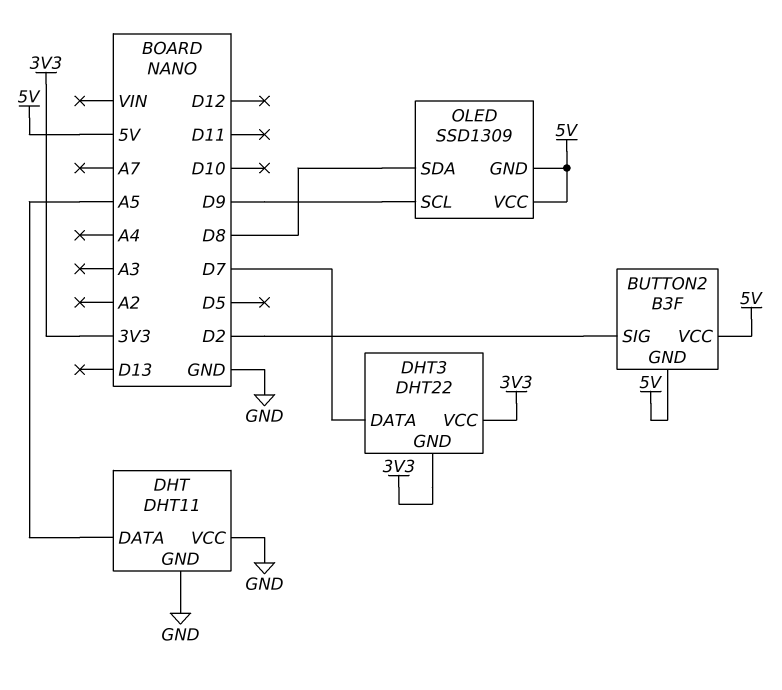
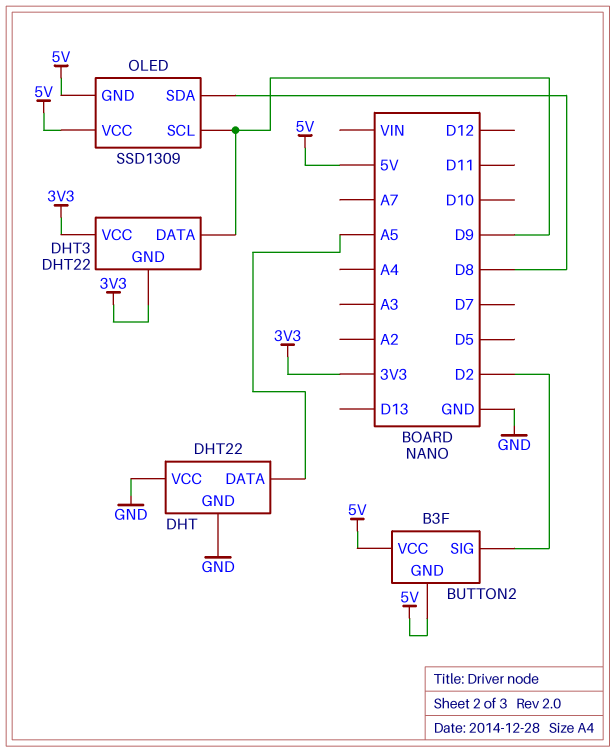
DHT: DHT11 -> DHT22
DHT3 pin DATA: D7 -> D9

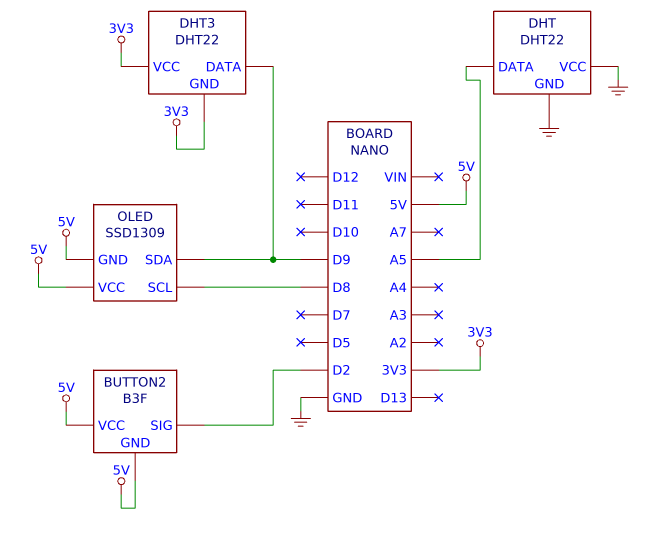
OLED pin SCL: D9 -> D8
OLED pin SDA: D8 -> D9

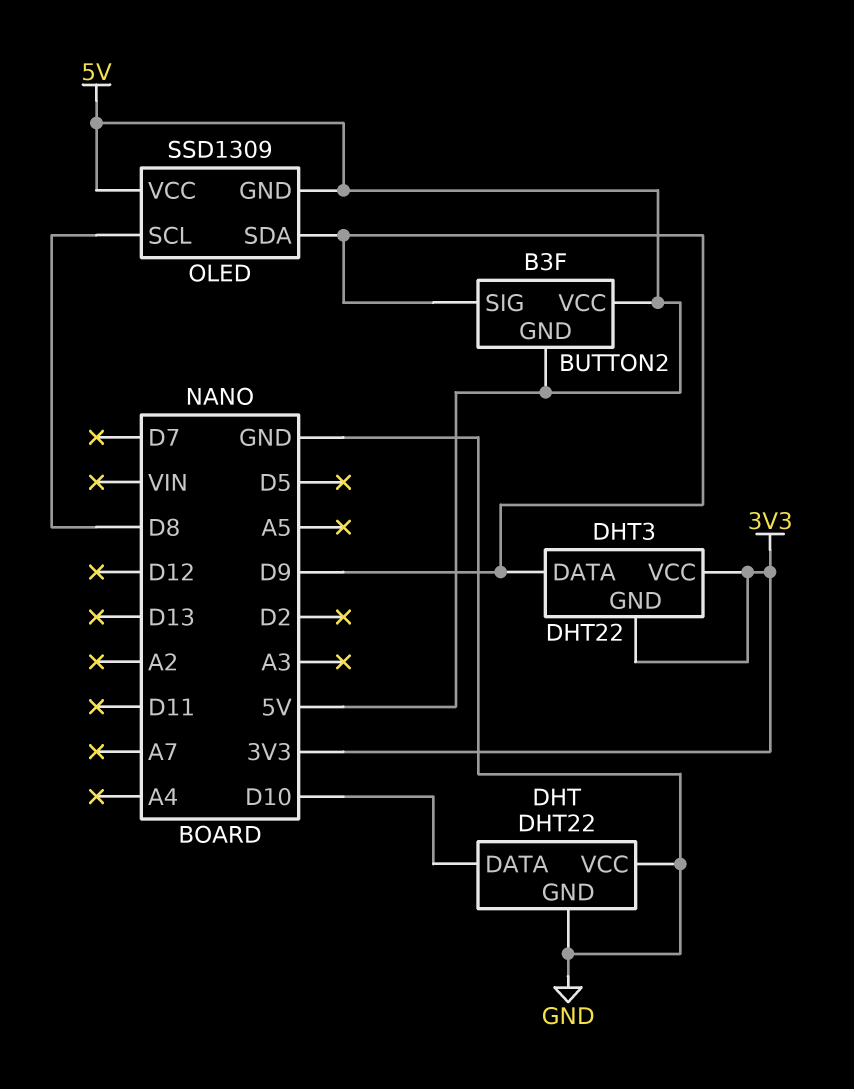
BUTTON2 pin SIG: D2 -> D9
DHT pin DATA: A5 -> D10

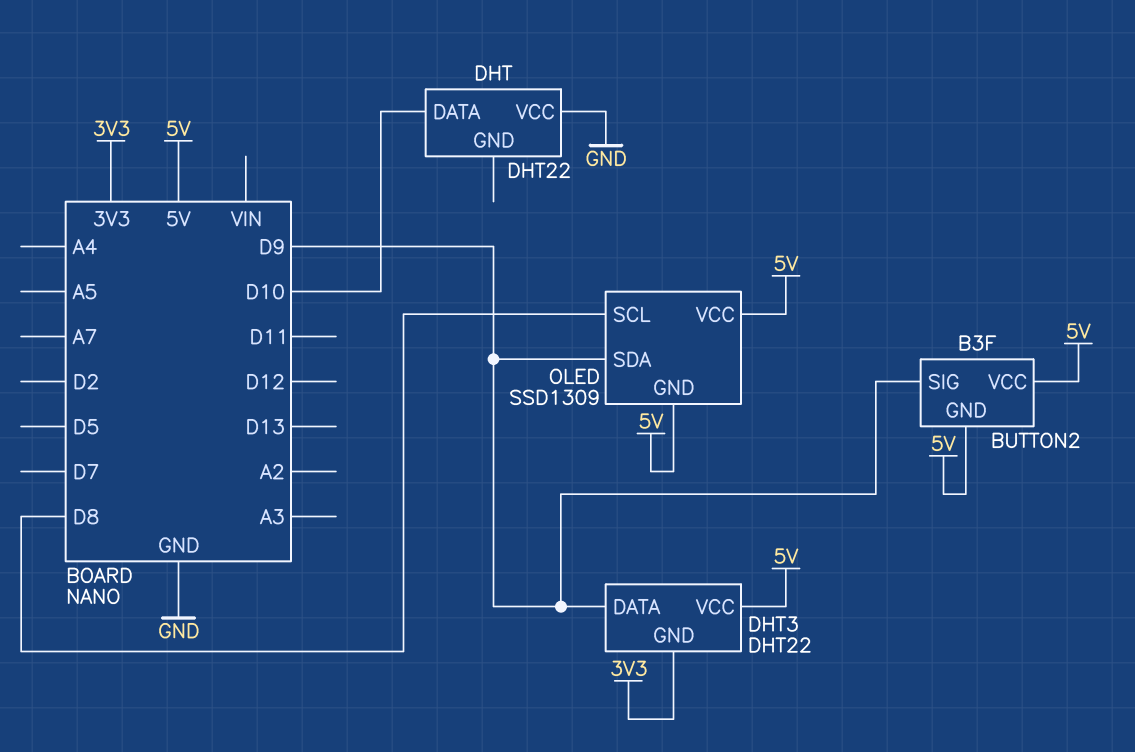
DHT pin GND: GND -> none
DHT3 pin VCC: 3V3 -> 5V

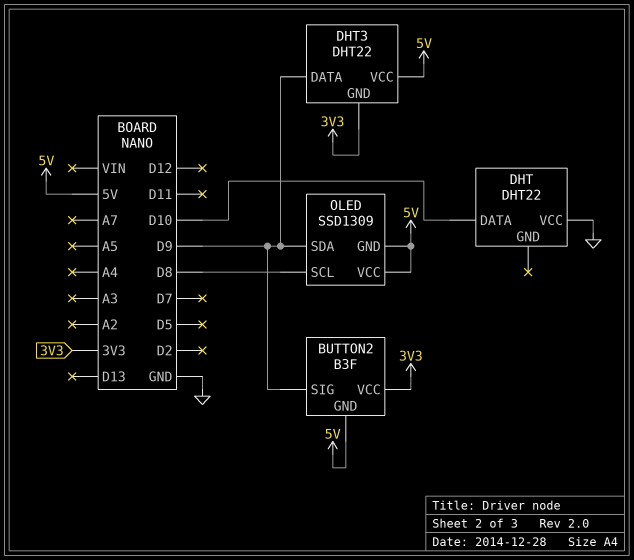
BUTTON2 pin VCC: 5V -> 3V3

